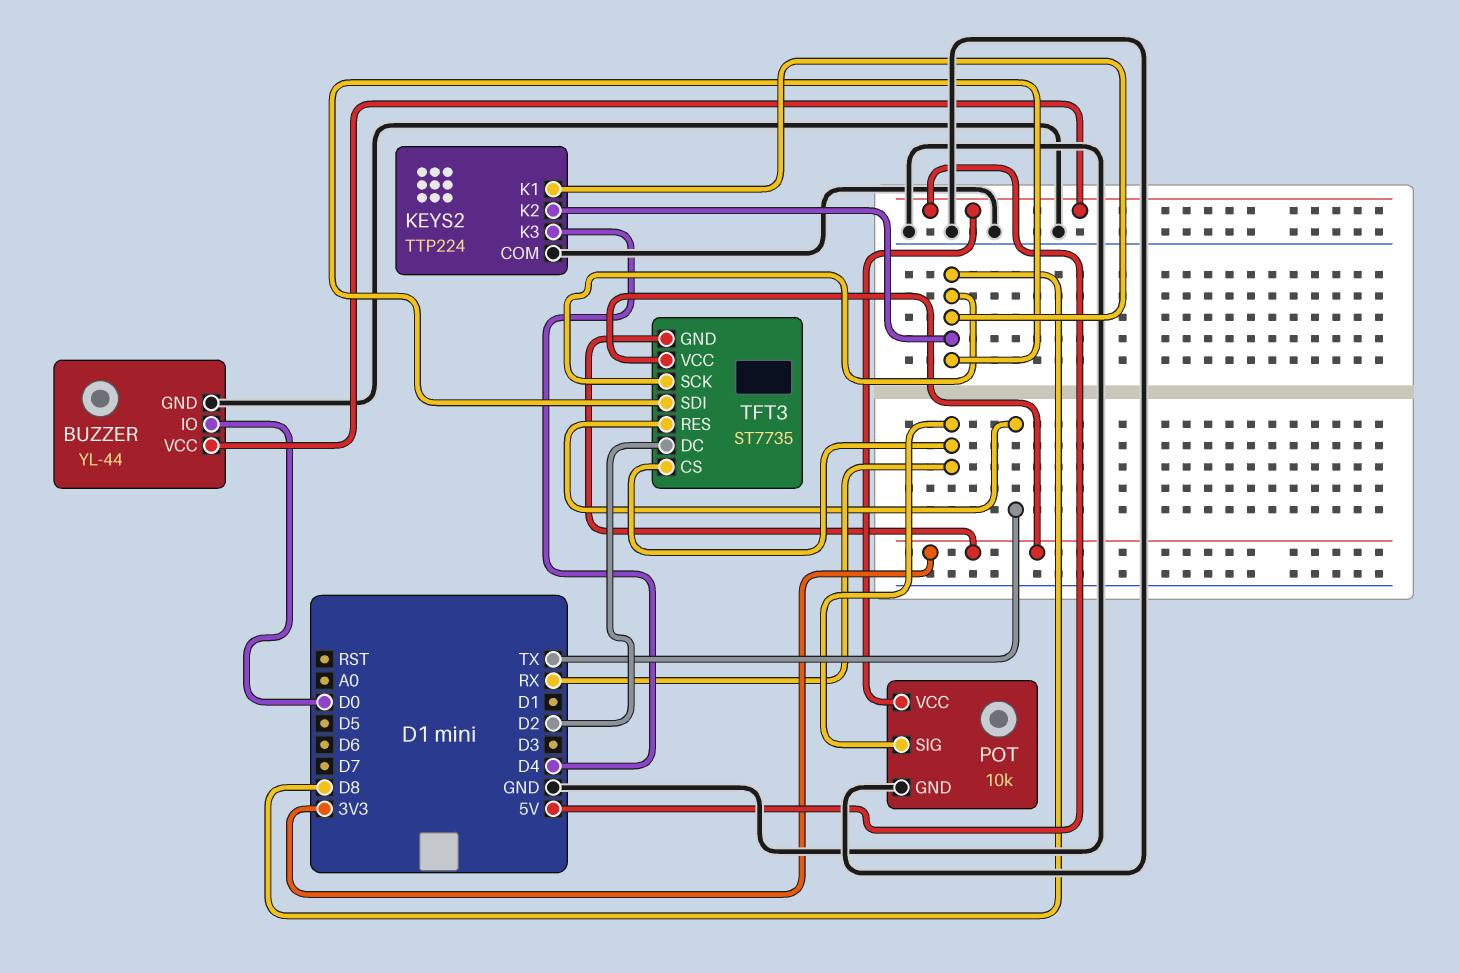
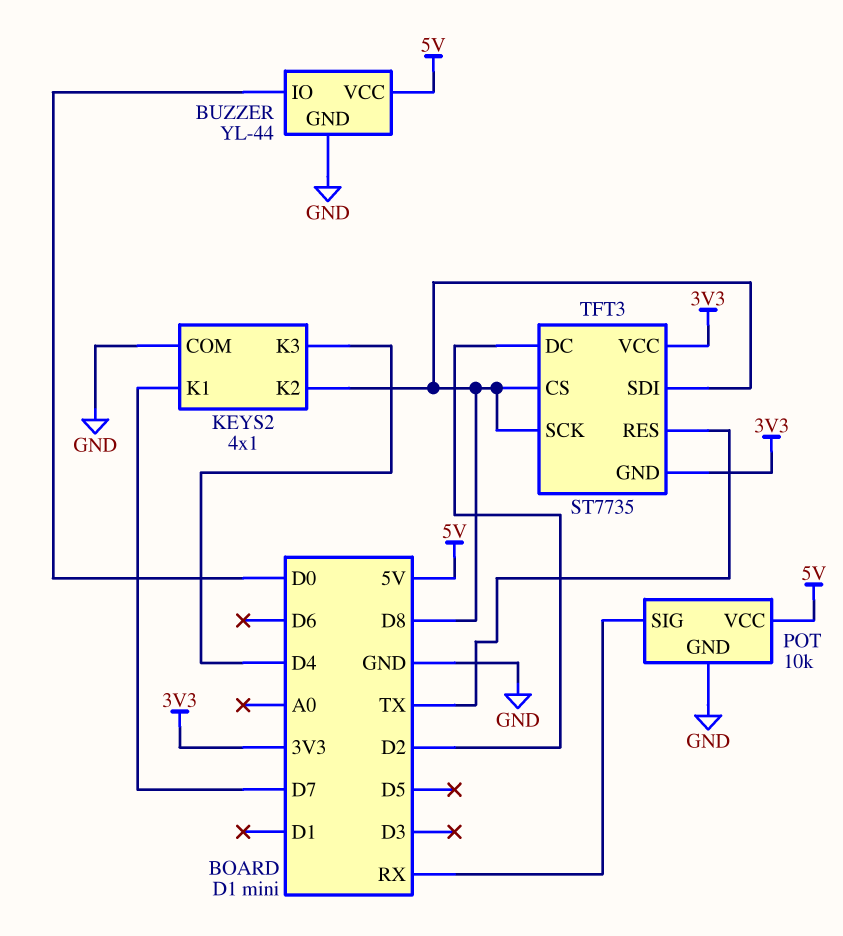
KEYS2: TTP224 -> 4x1
KEYS2 pin K1: D8 -> D7
TFT3 pin CS: RX -> D8

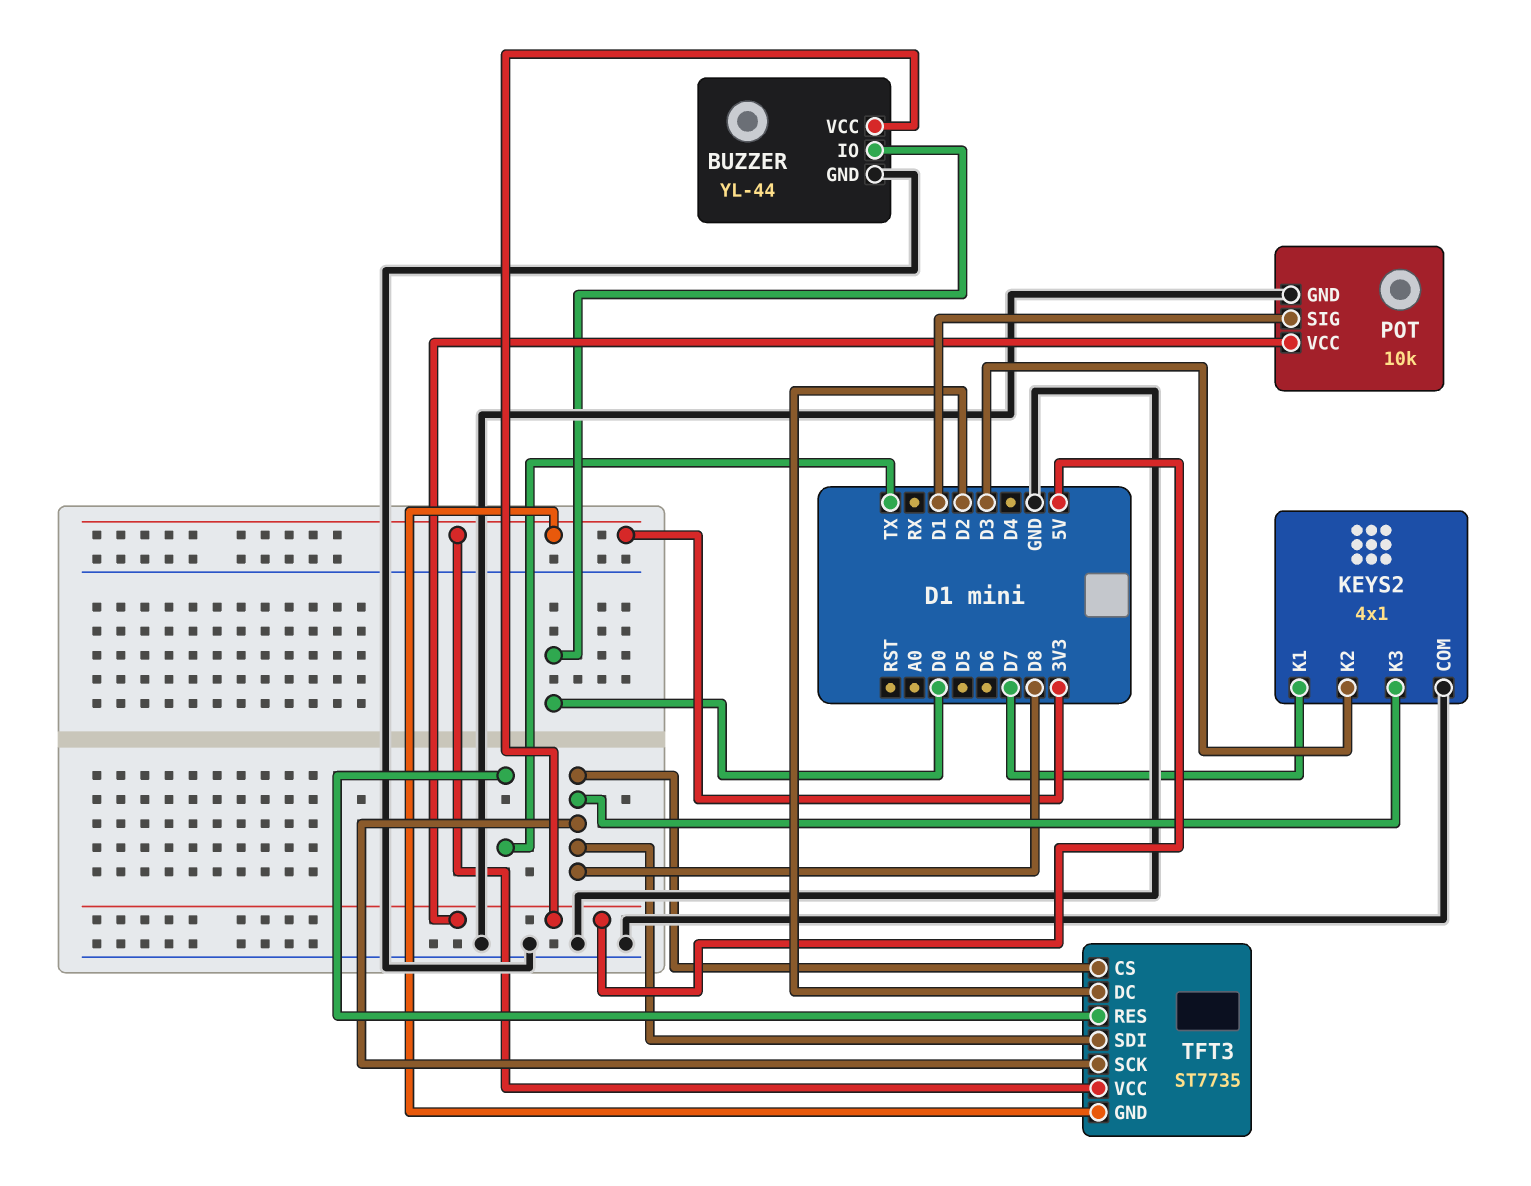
KEYS2 pin K2: D8 -> D3
KEYS2 pin K3: D4 -> D8
POT pin SIG: RX -> D1

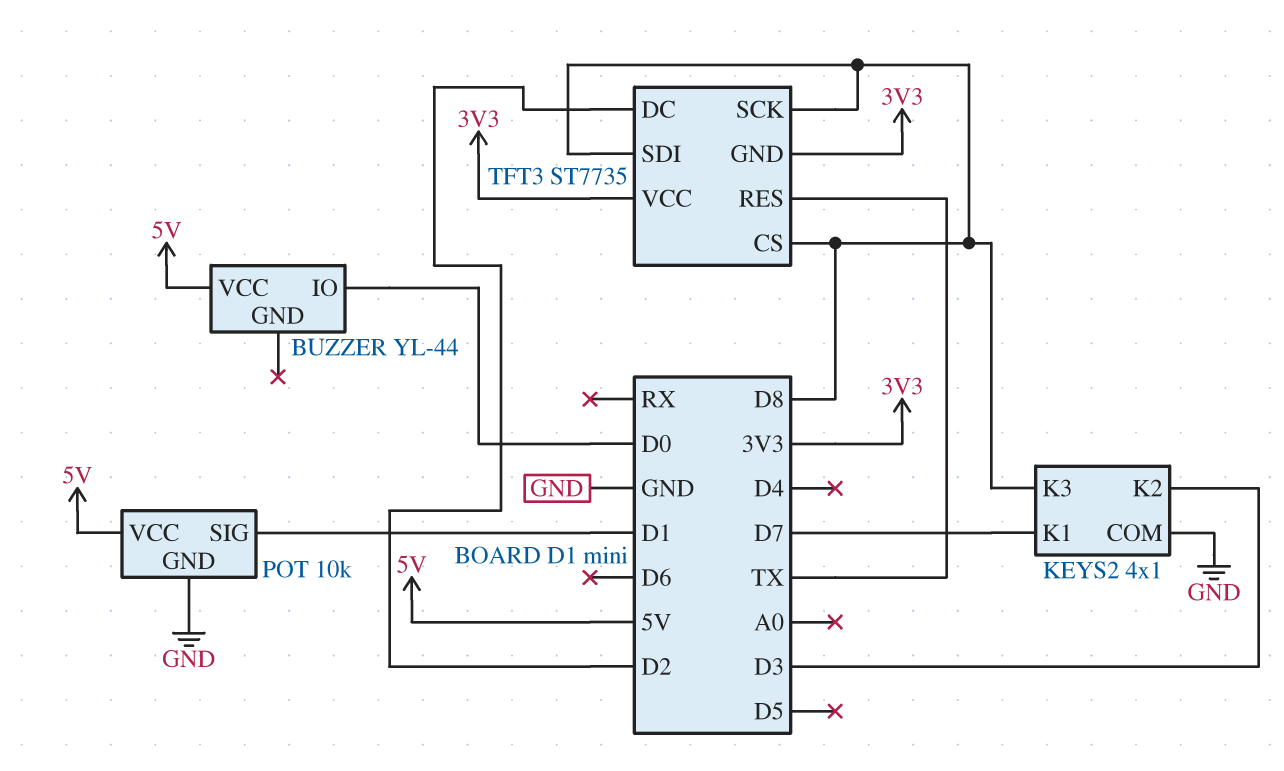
BUZZER pin GND: GND -> none

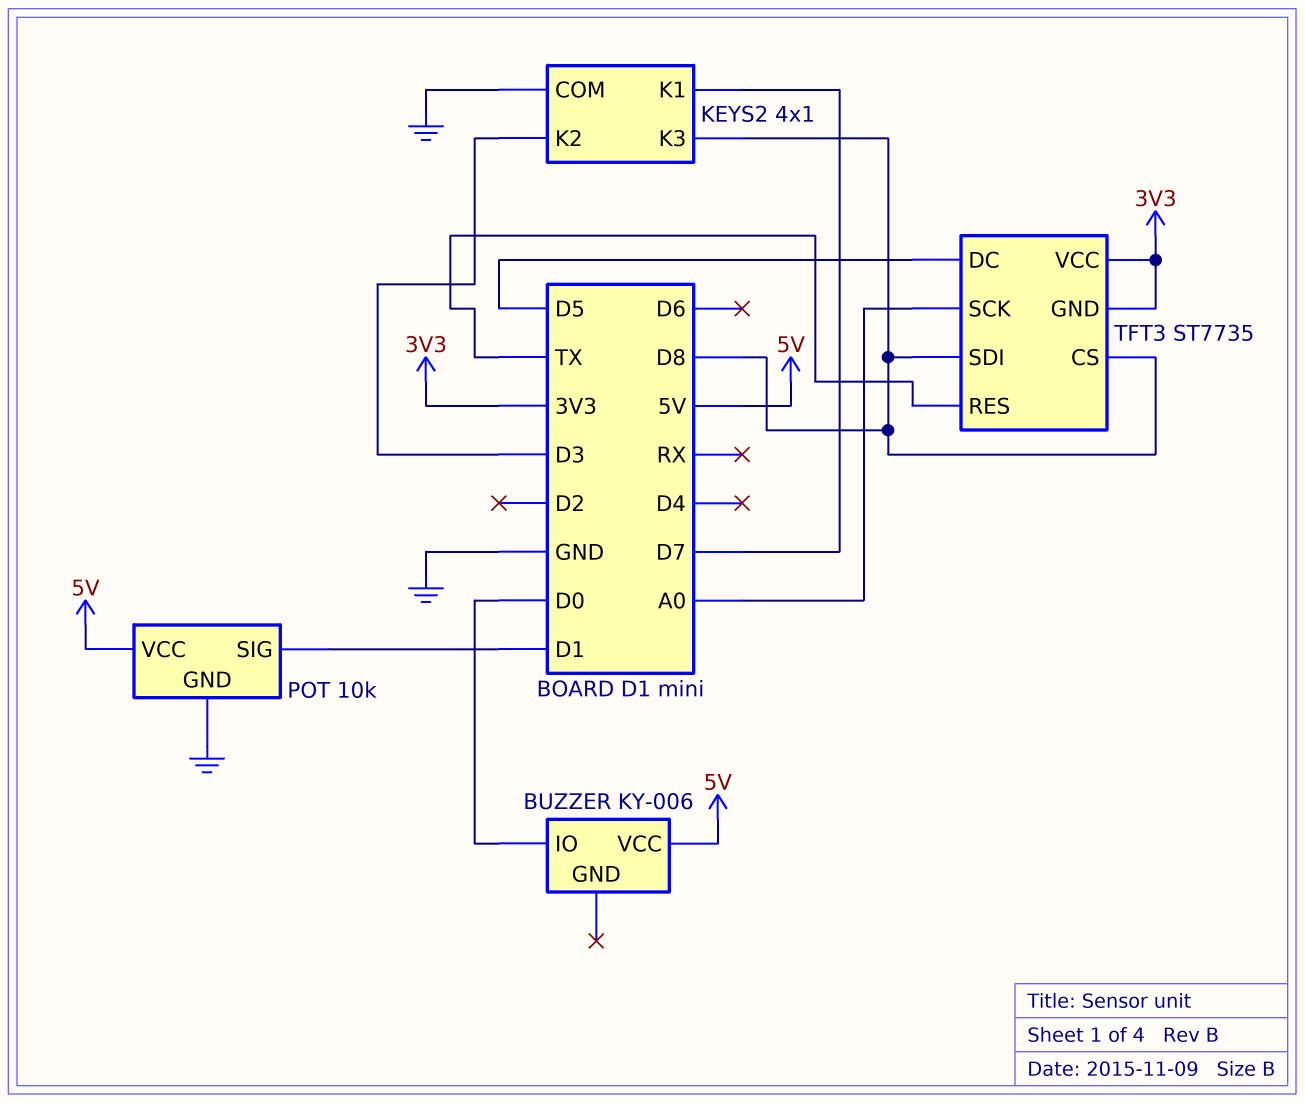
BUZZER: YL-44 -> KY-006
TFT3 pin DC: D2 -> D5
TFT3 pin SCK: D8 -> A0

